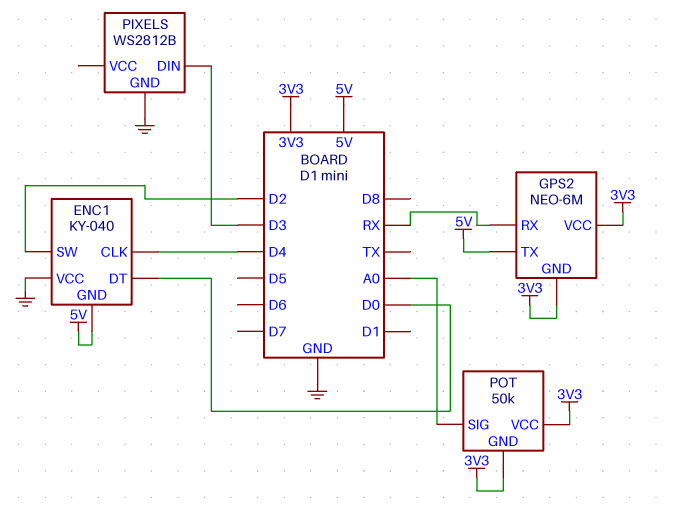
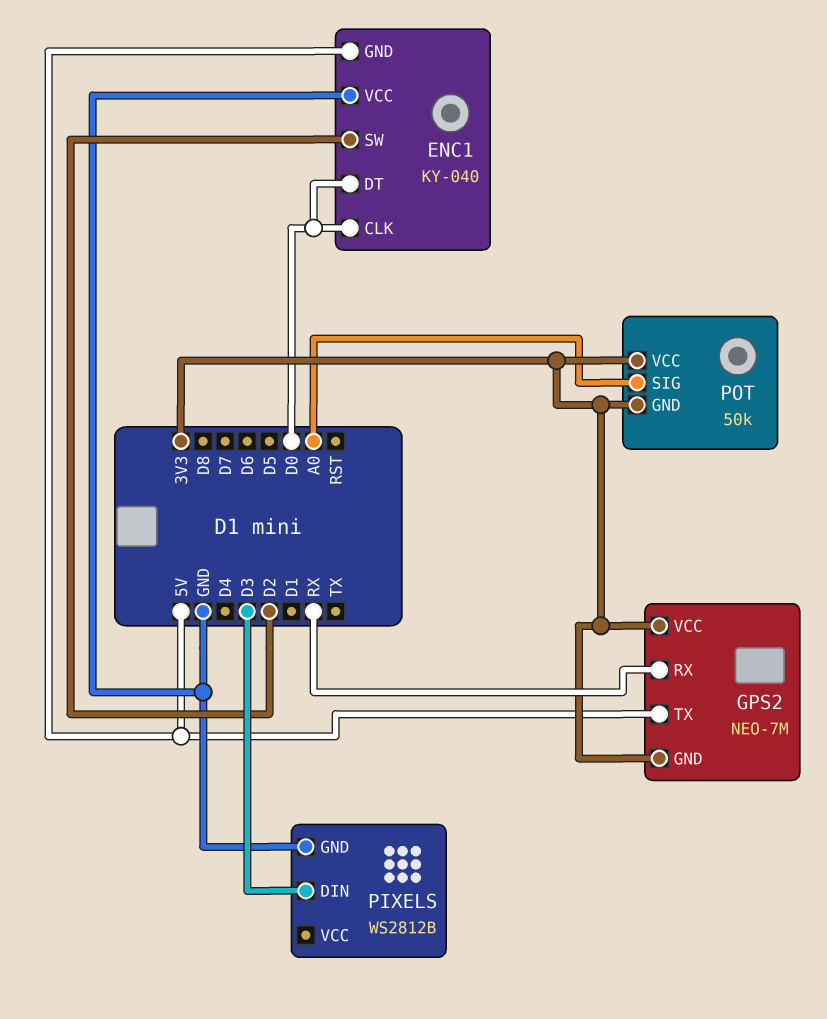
ENC1 pin CLK: D4 -> D0
GPS2: NEO-6M -> NEO-7M

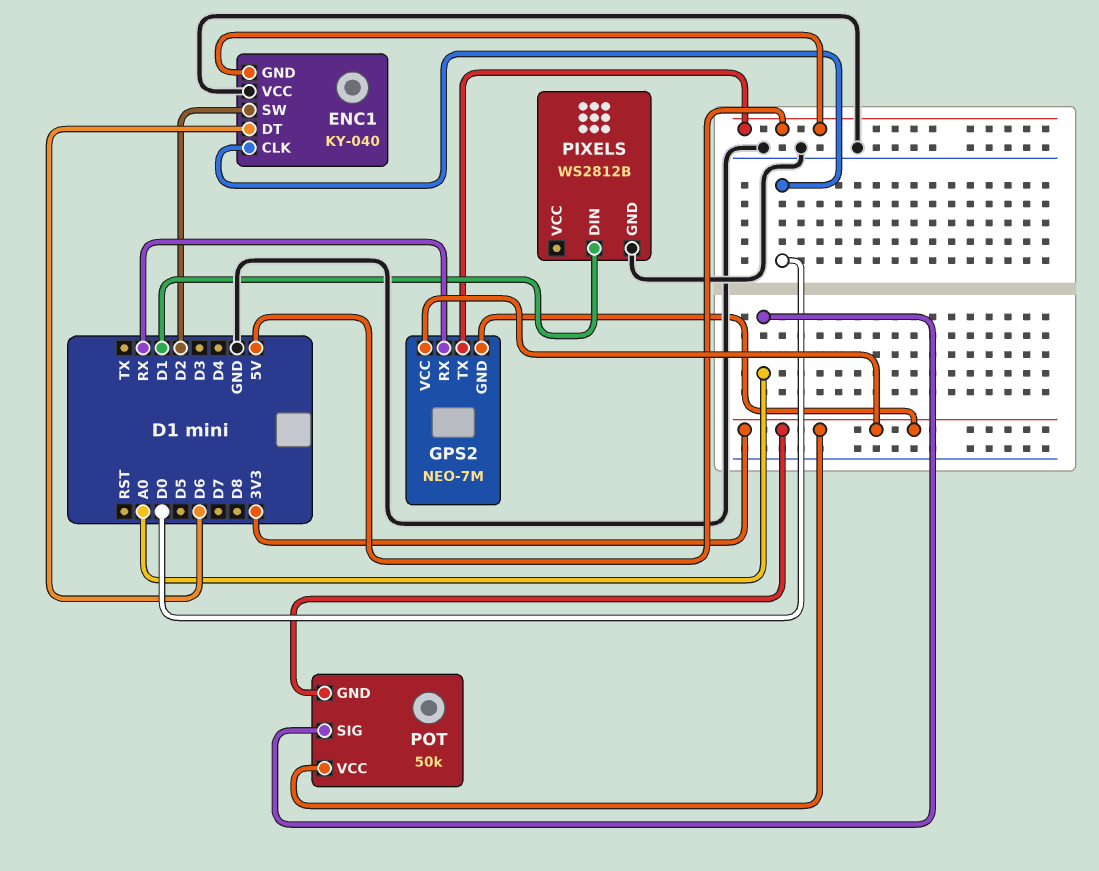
ENC1 pin DT: D0 -> D6
PIXELS pin DIN: D3 -> D1

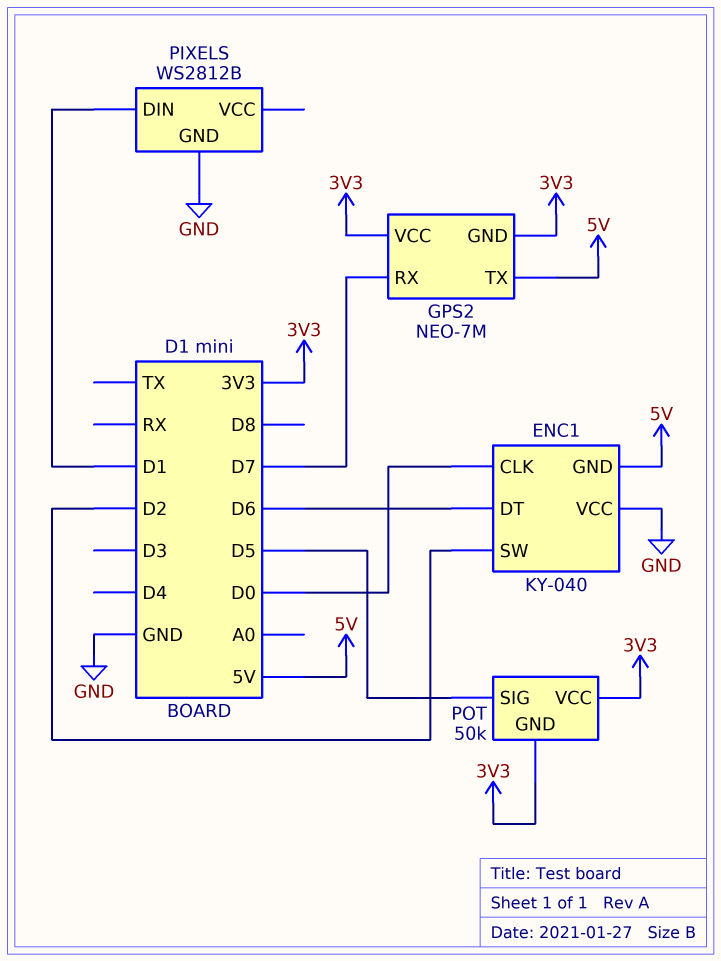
GPS2 pin RX: RX -> D7
POT pin SIG: A0 -> D5

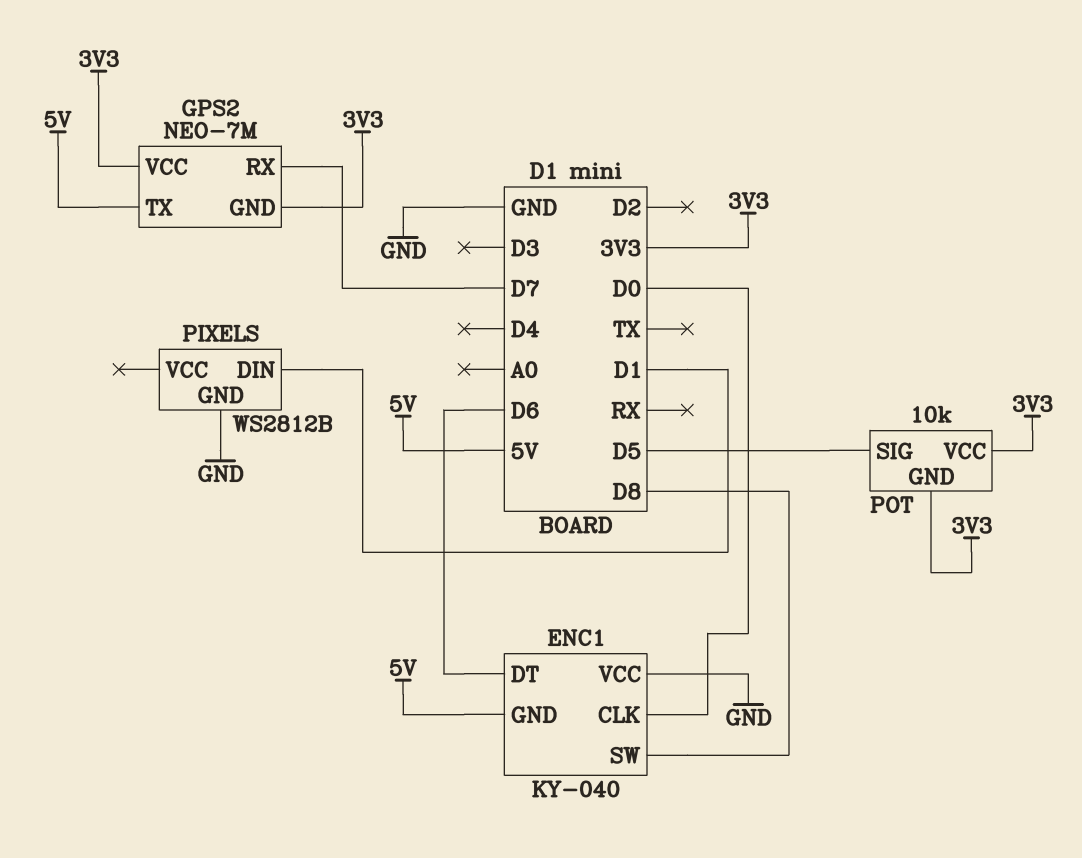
ENC1 pin SW: D2 -> D8
POT: 50k -> 10k

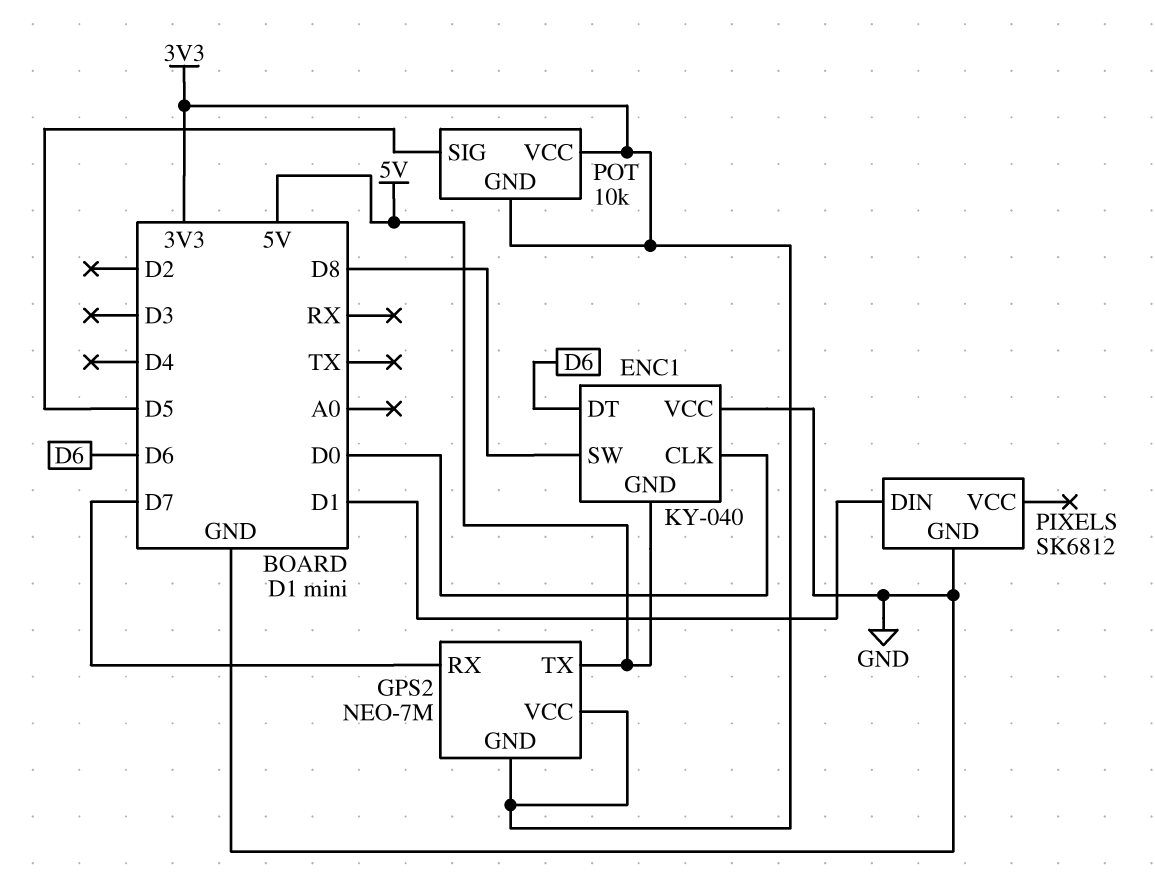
PIXELS: WS2812B -> SK6812

